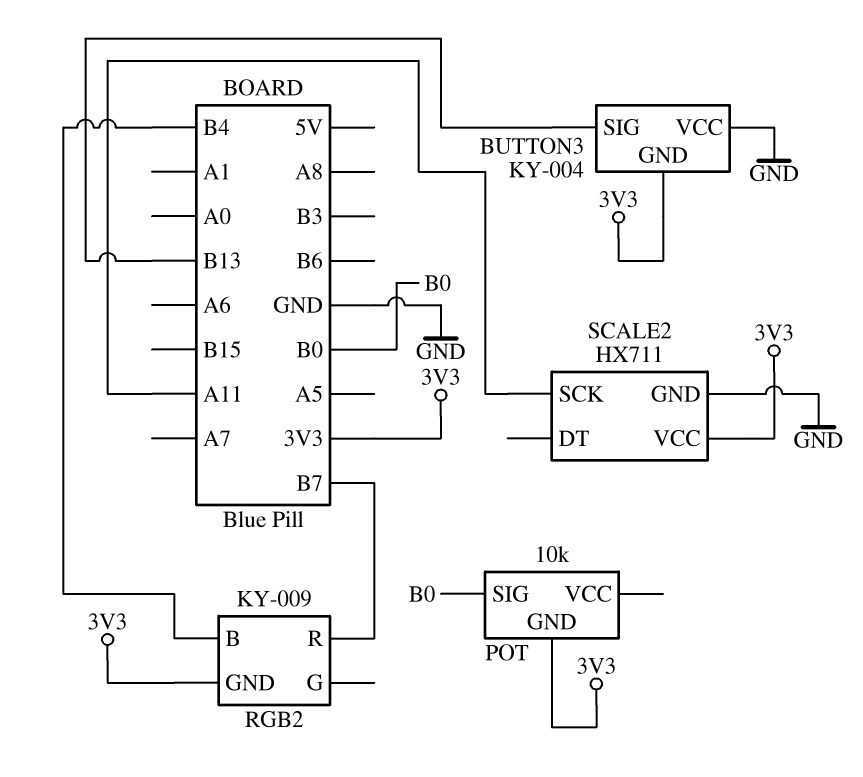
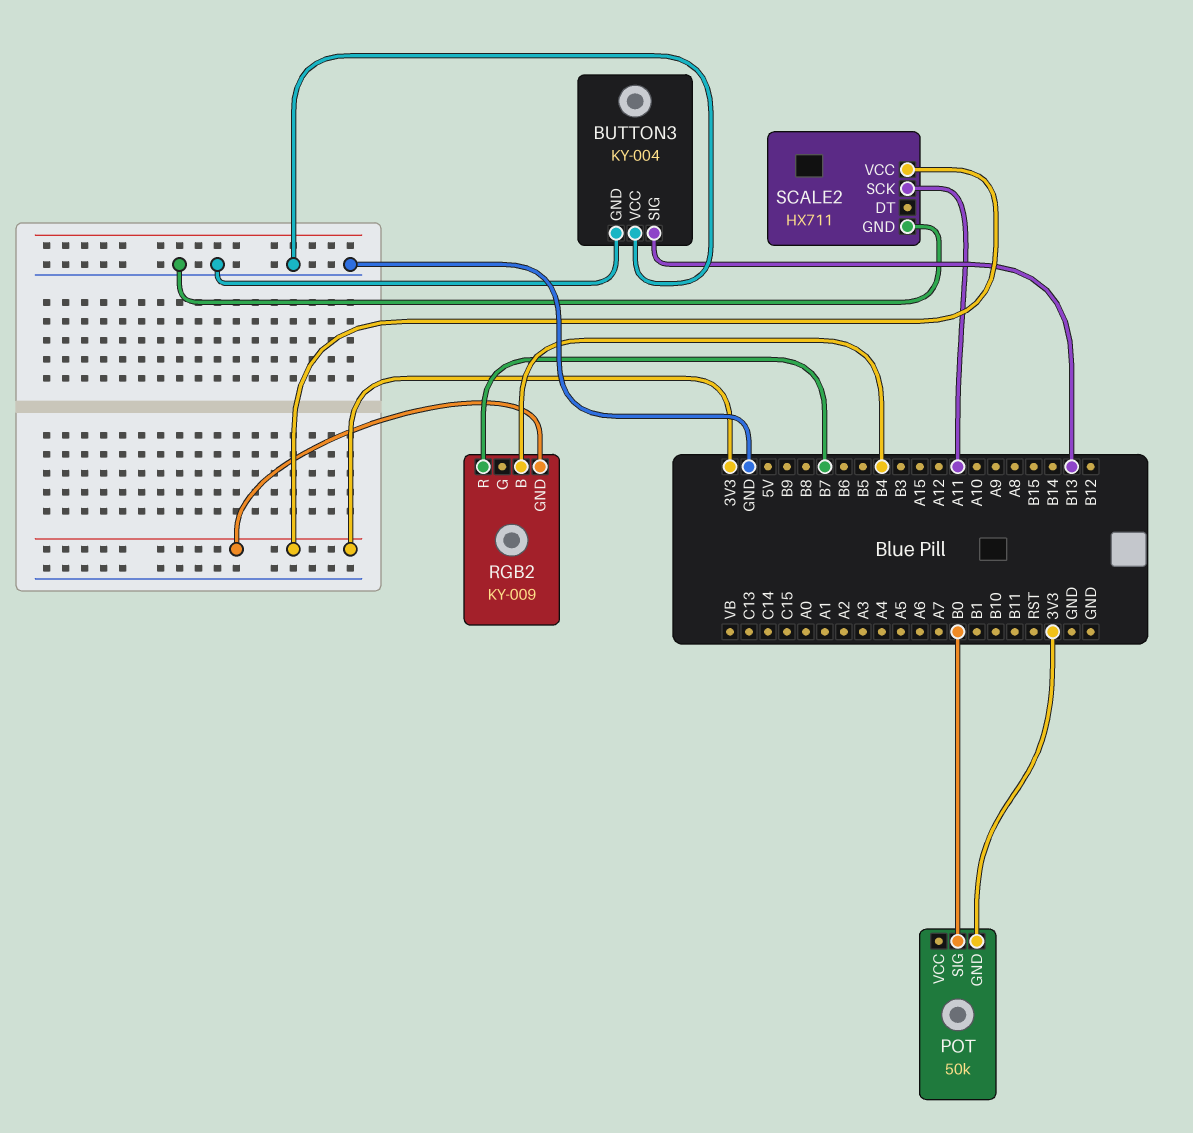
BUTTON3 pin GND: 3V3 -> GND
POT: 10k -> 50k

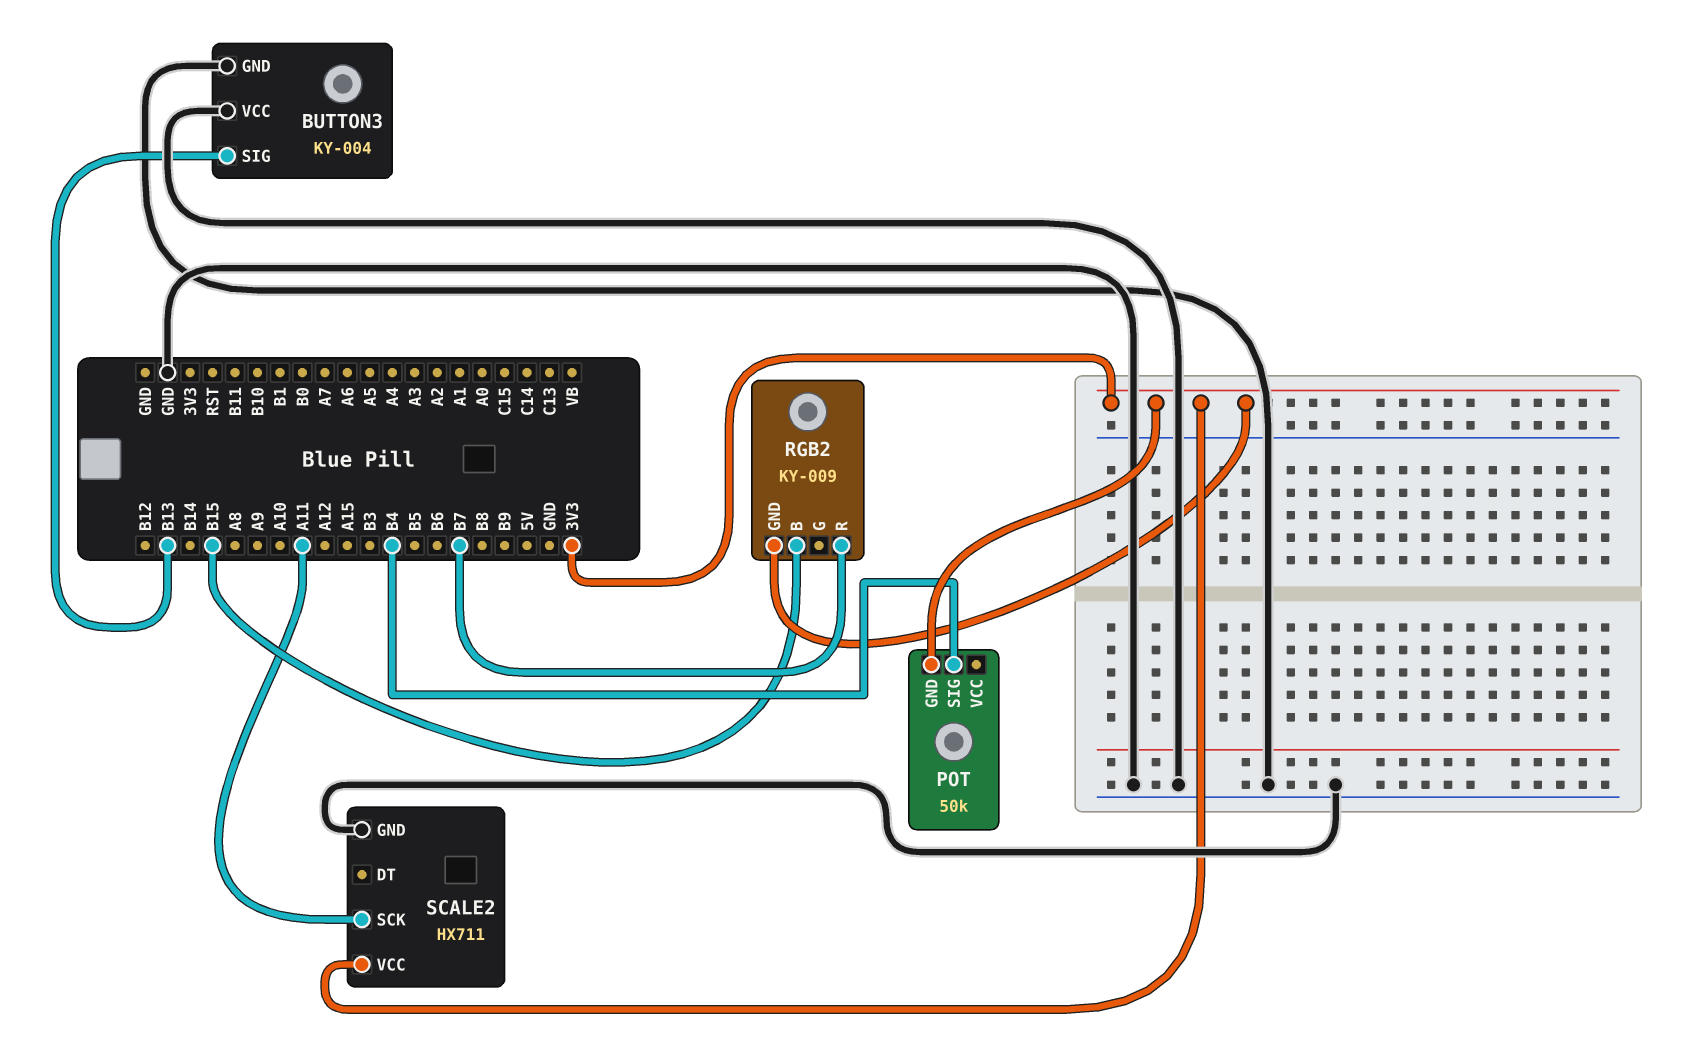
POT pin SIG: B0 -> B4
RGB2 pin B: B4 -> B15

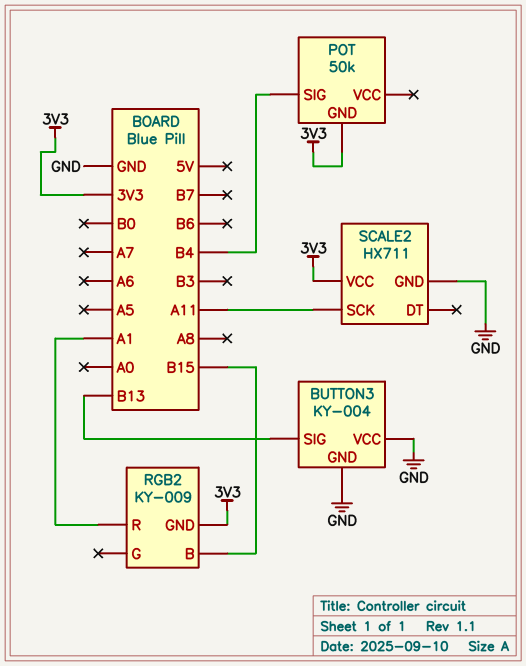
RGB2 pin R: B7 -> A1

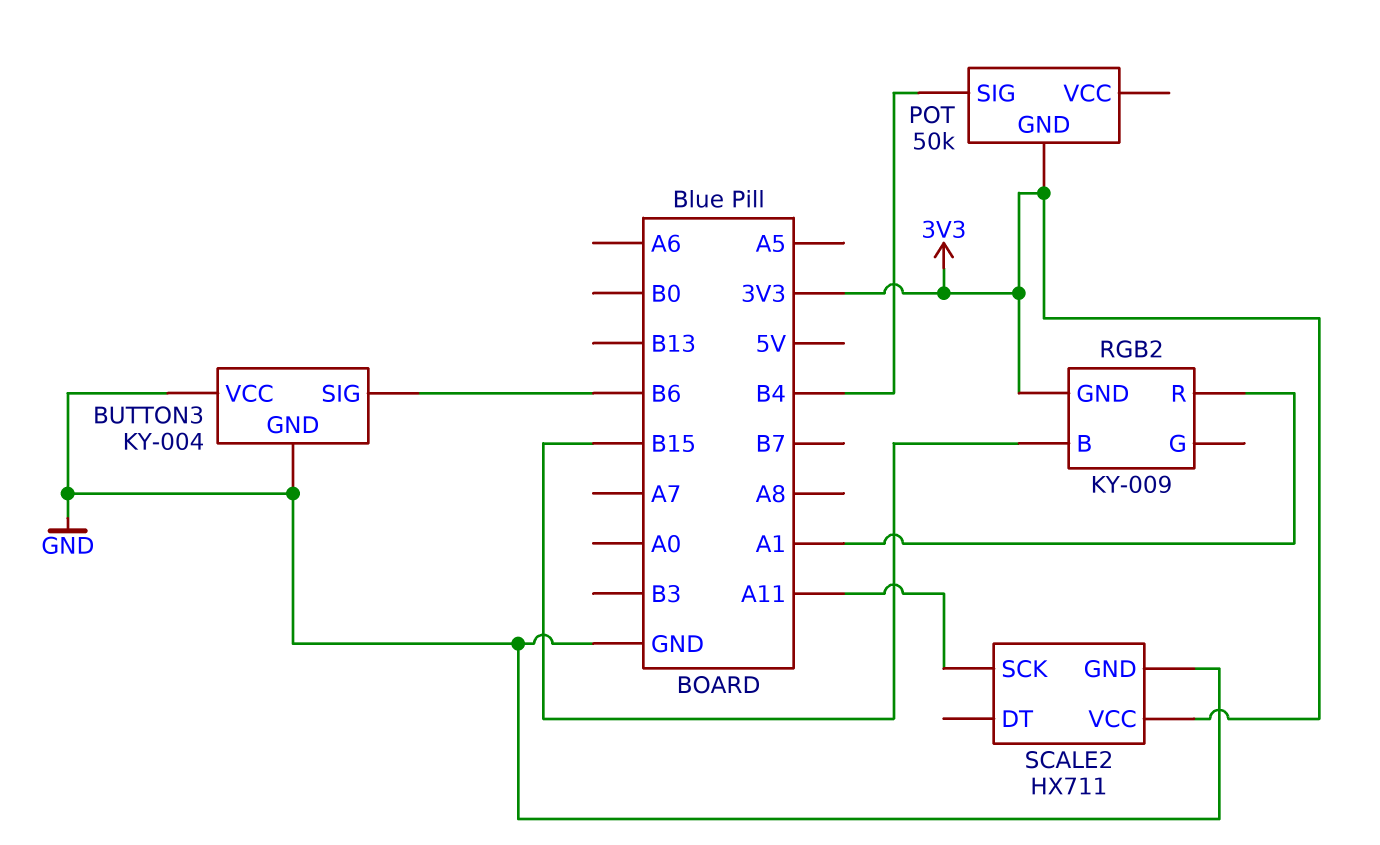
BUTTON3 pin SIG: B13 -> B6

